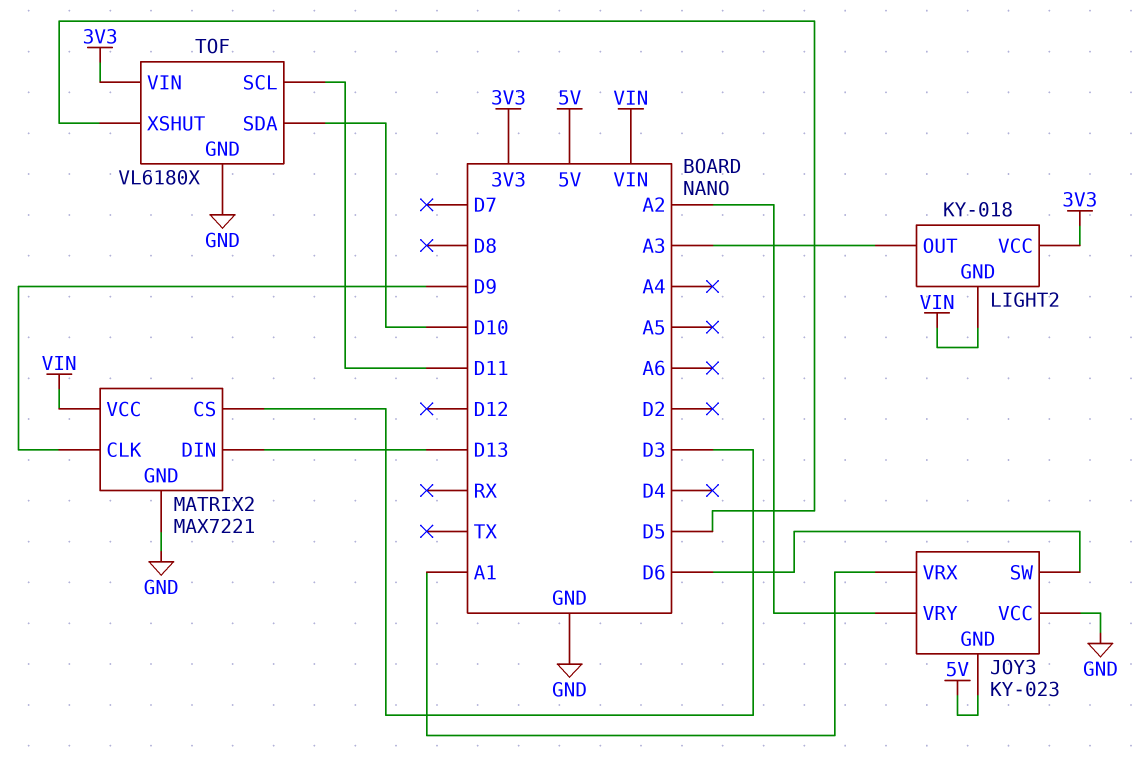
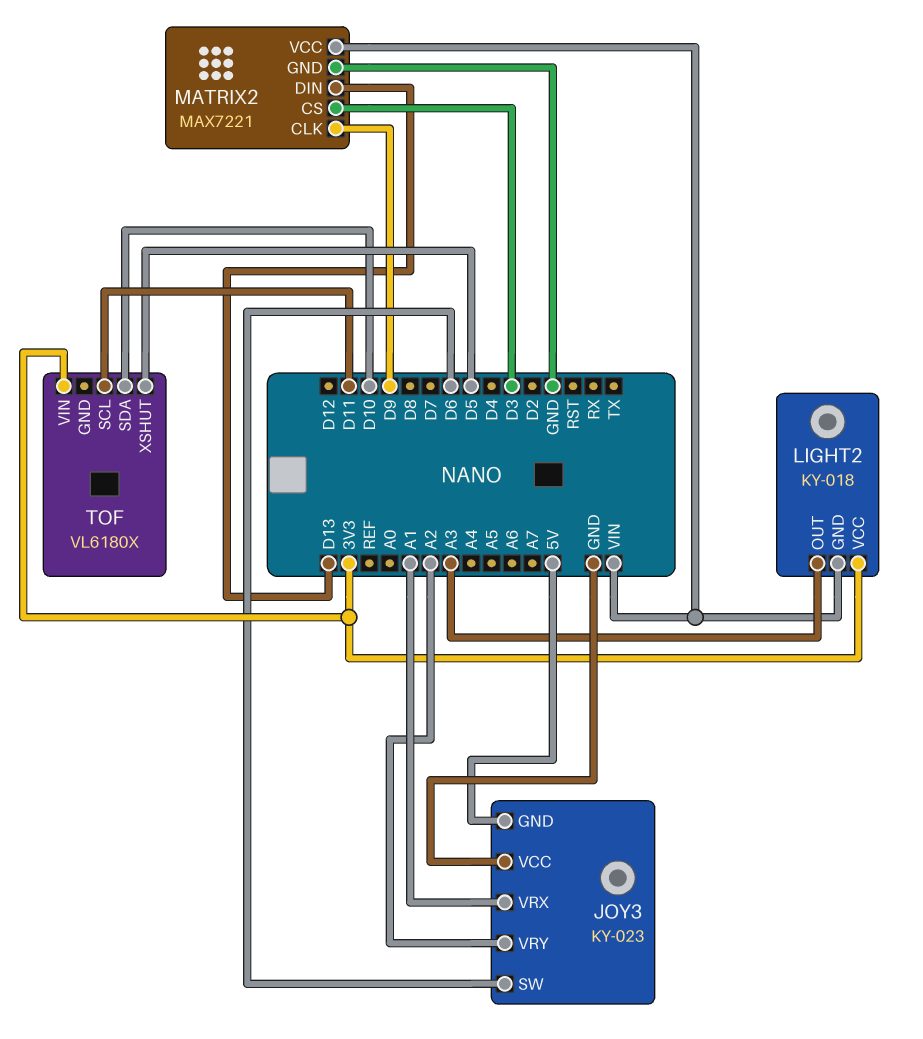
TOF pin GND: GND -> none

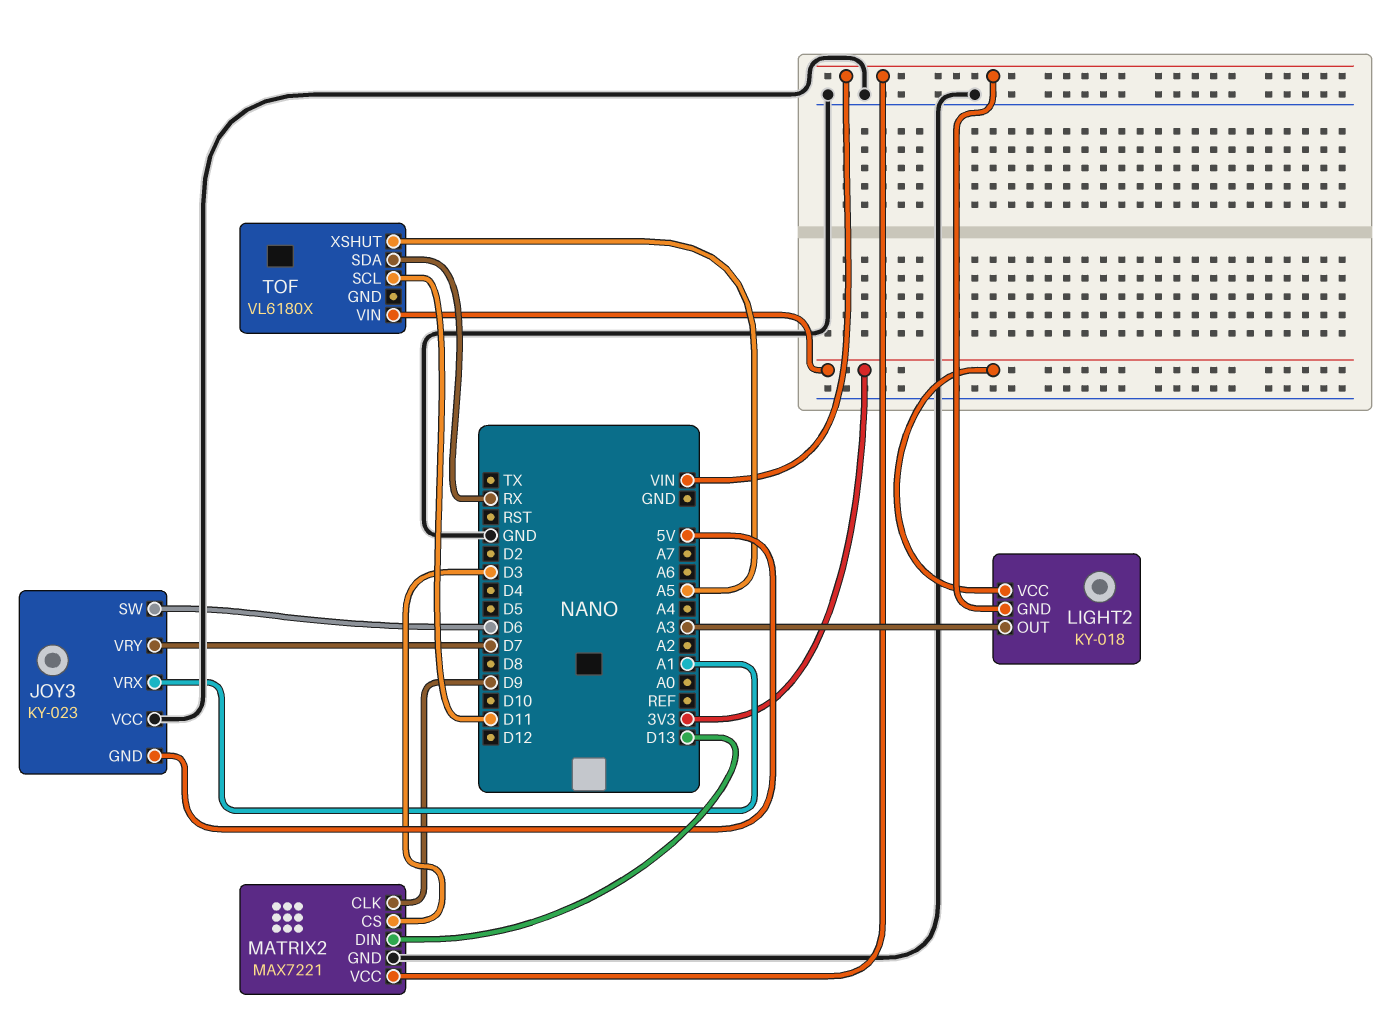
JOY3 pin VRY: A2 -> D7
TOF pin SDA: D10 -> RX
TOF pin XSHUT: D5 -> A5

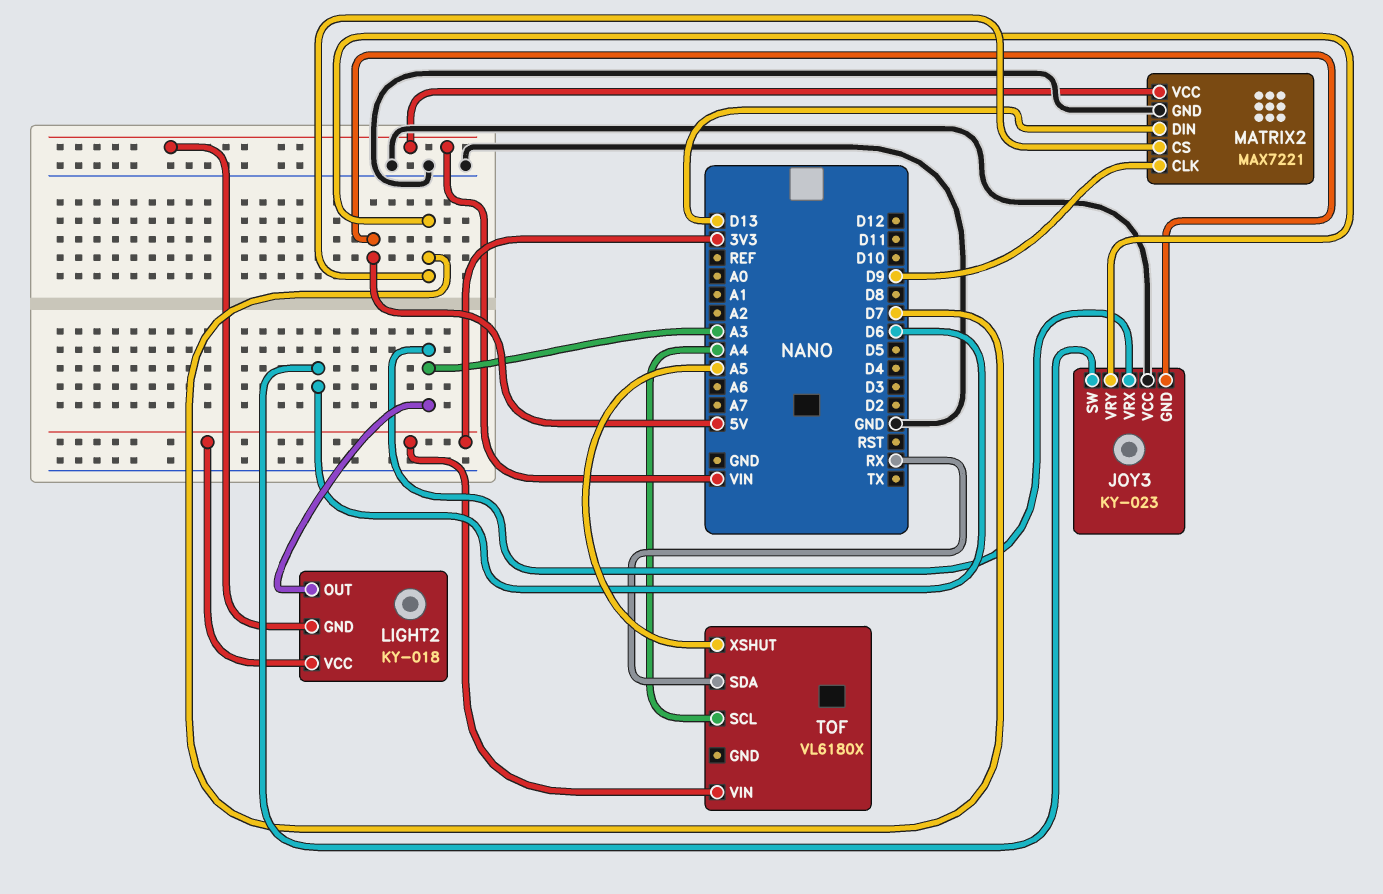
JOY3 pin VRX: A1 -> A3
MATRIX2 pin CS: D3 -> D7
TOF pin SCL: D11 -> A4

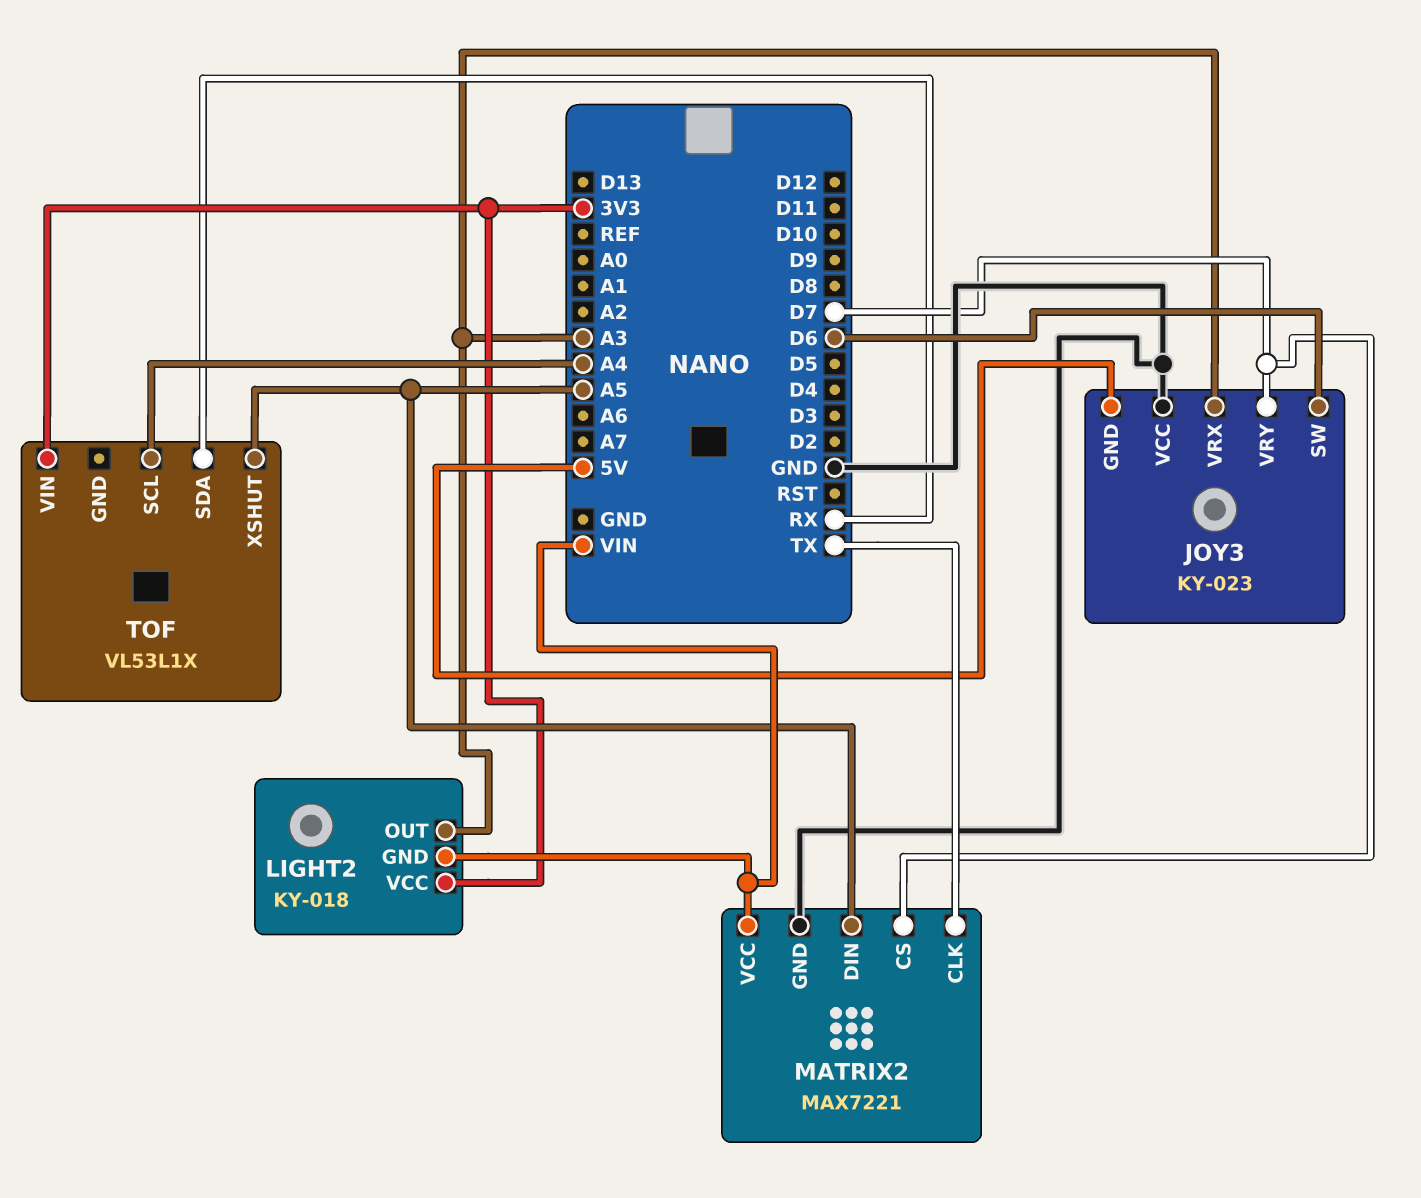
MATRIX2 pin CLK: D9 -> TX
MATRIX2 pin DIN: D13 -> A5
TOF: VL6180X -> VL53L1X

